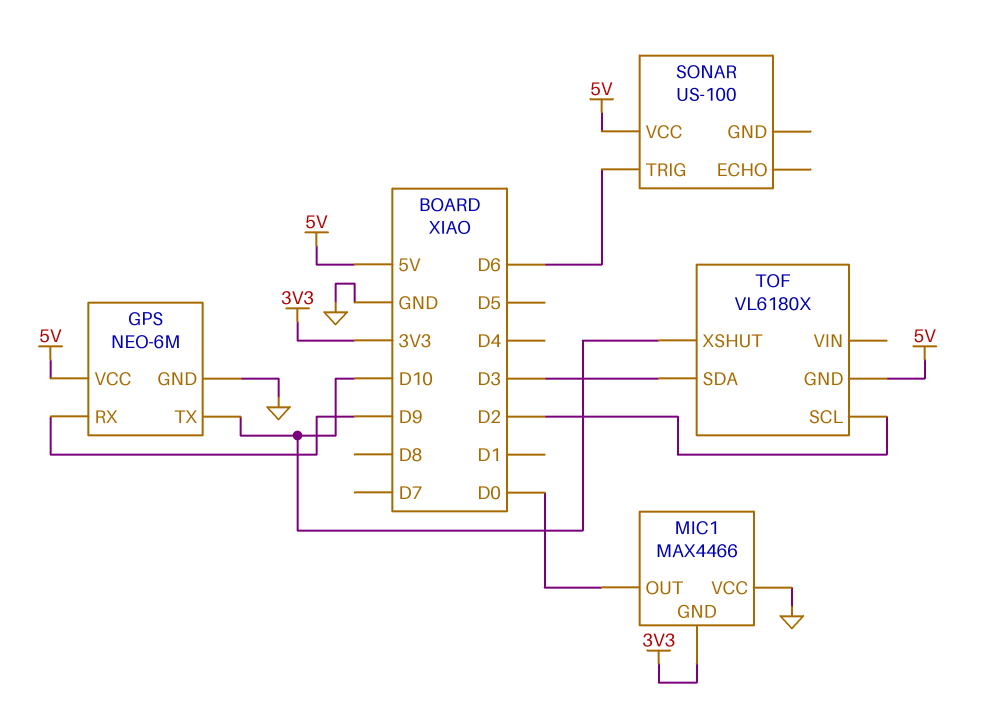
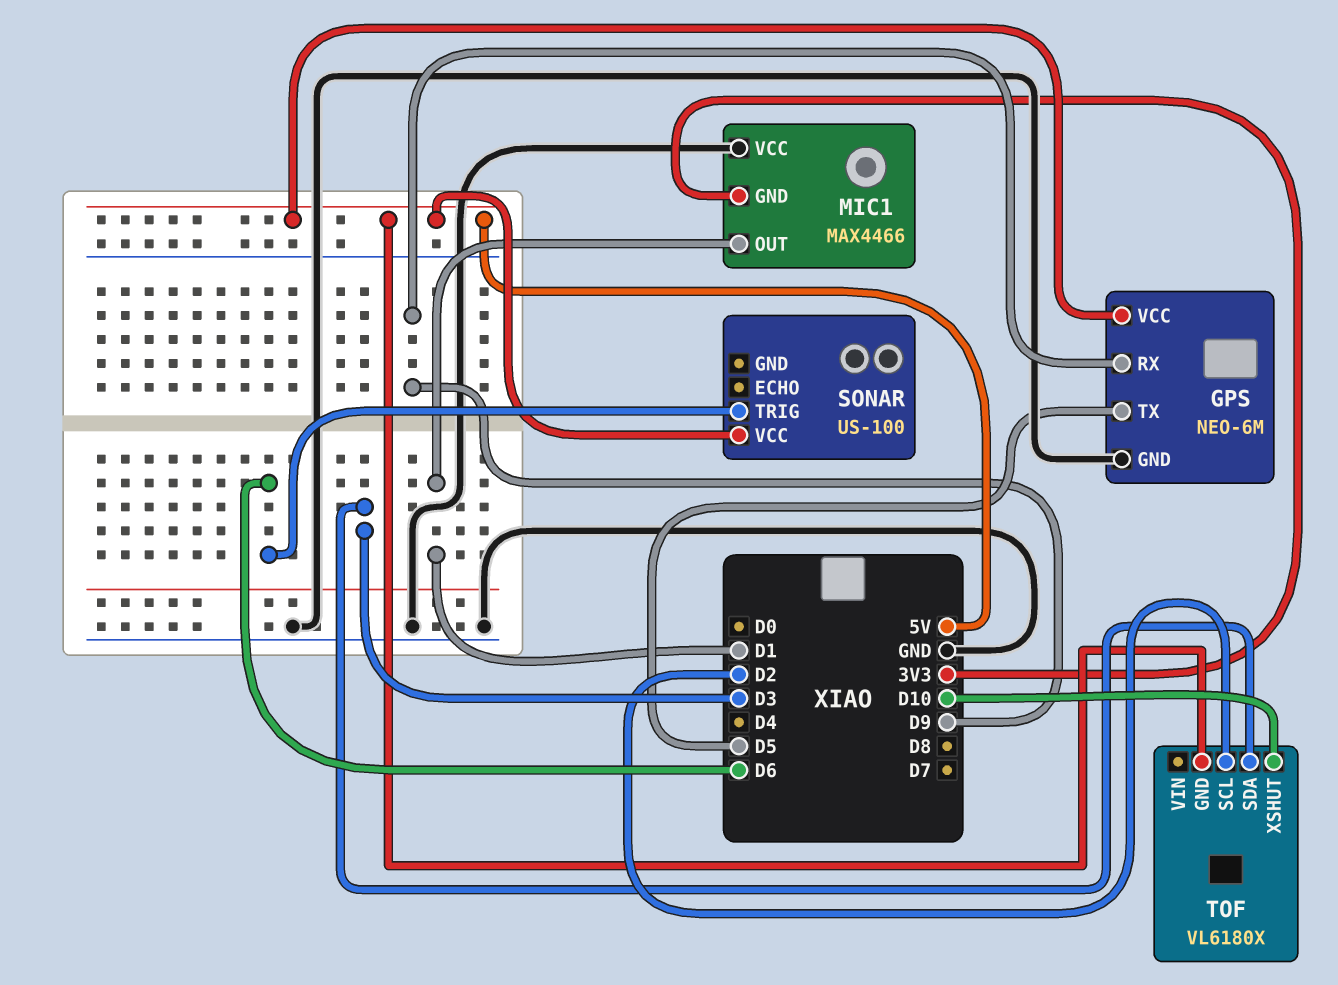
GPS pin TX: D10 -> D5
MIC1 pin OUT: D0 -> D1

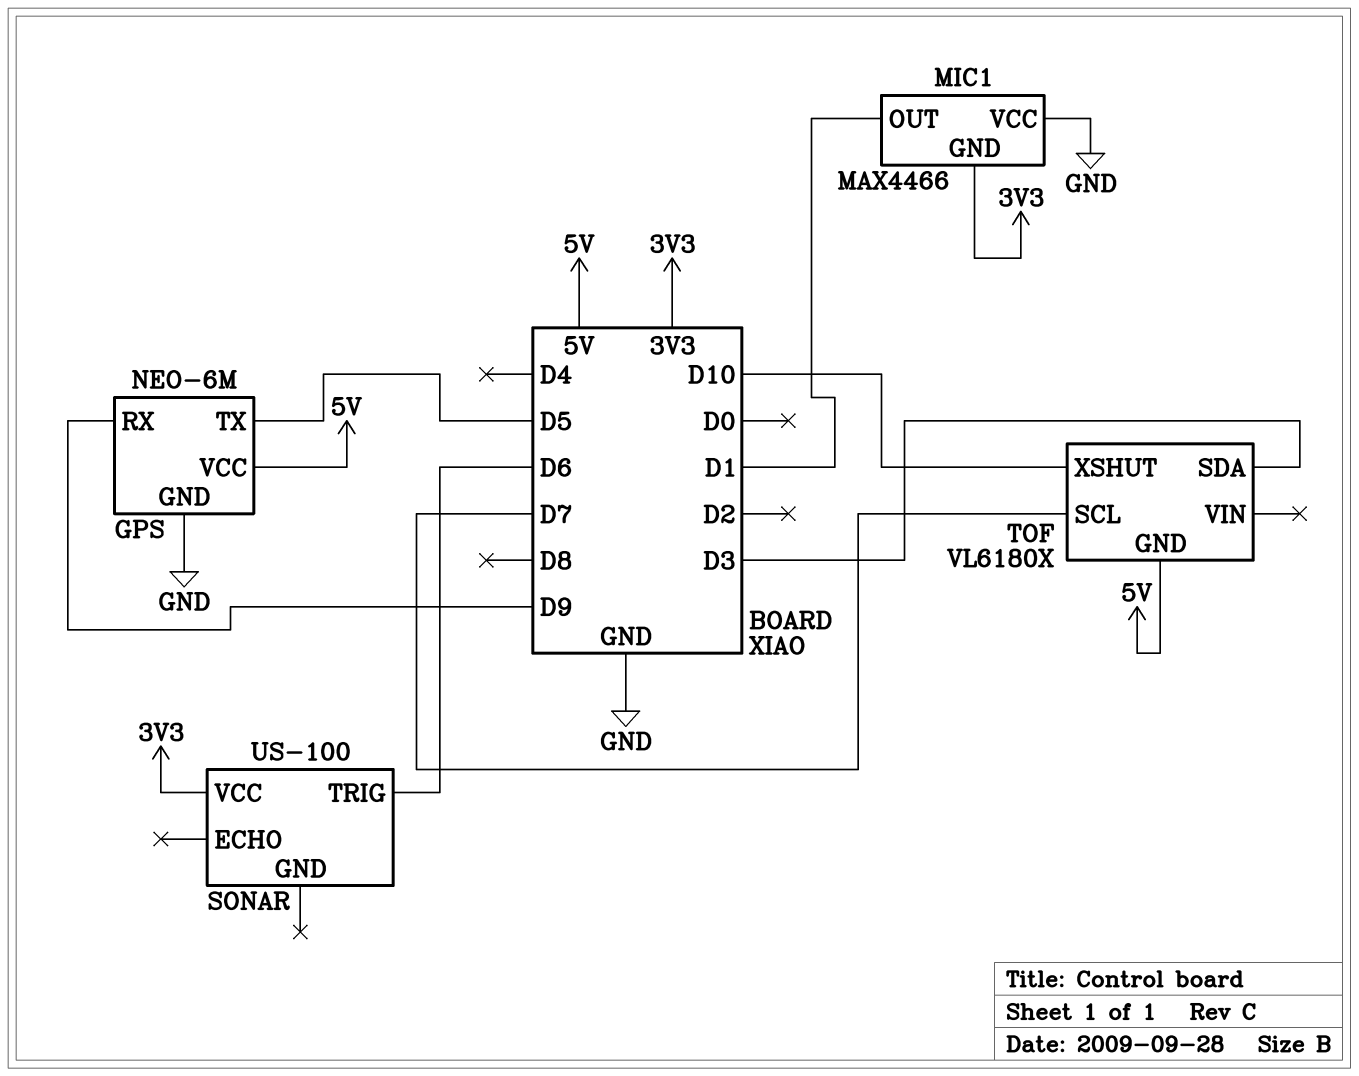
SONAR pin VCC: 5V -> 3V3
TOF pin SCL: D2 -> D7

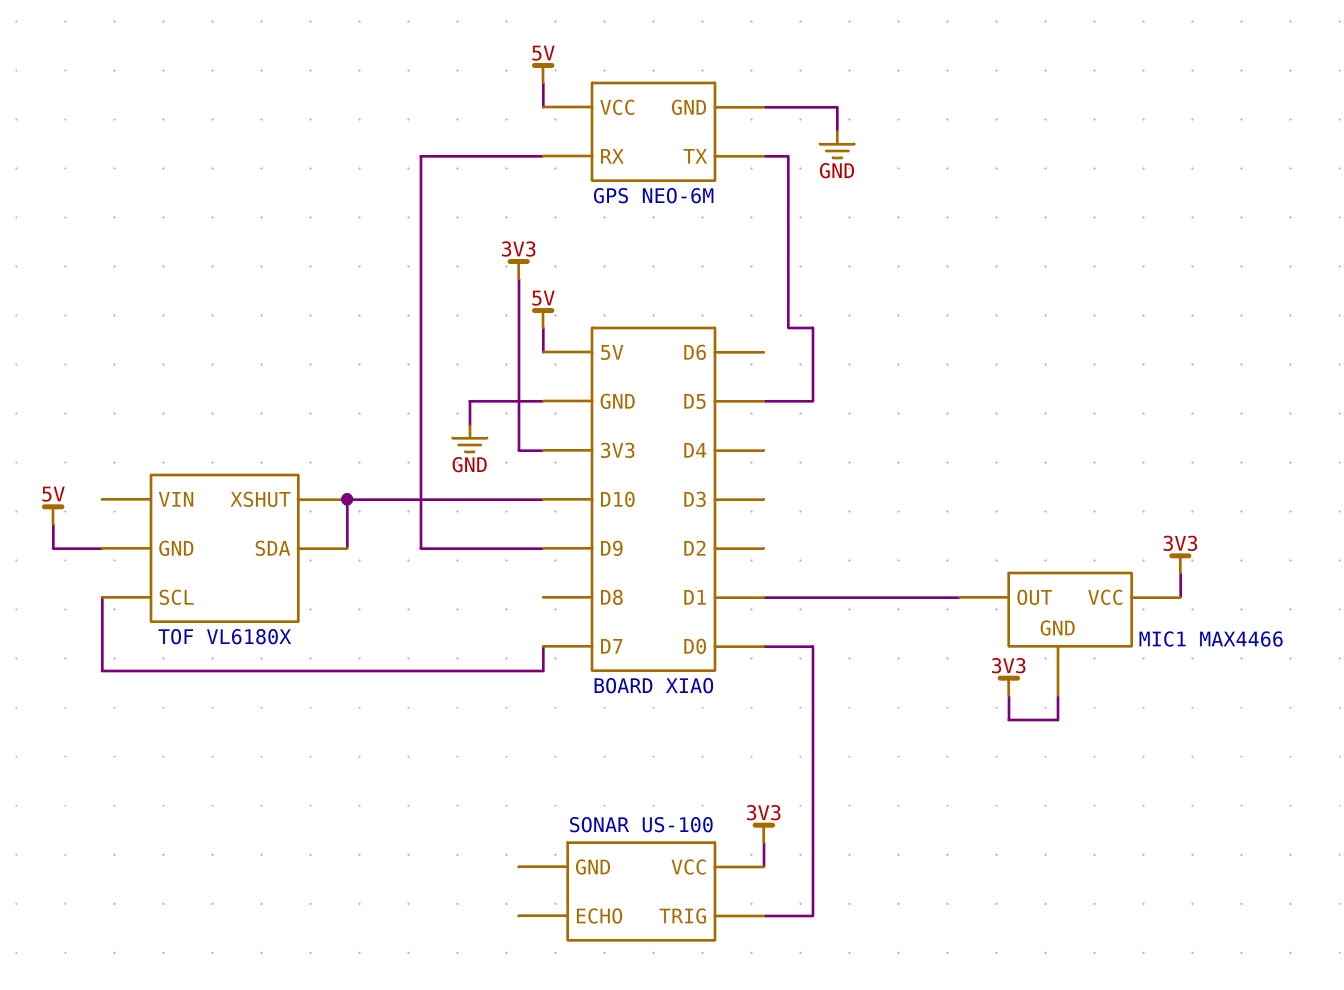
MIC1 pin VCC: GND -> 3V3
SONAR pin TRIG: D6 -> D0
TOF pin SDA: D3 -> D10

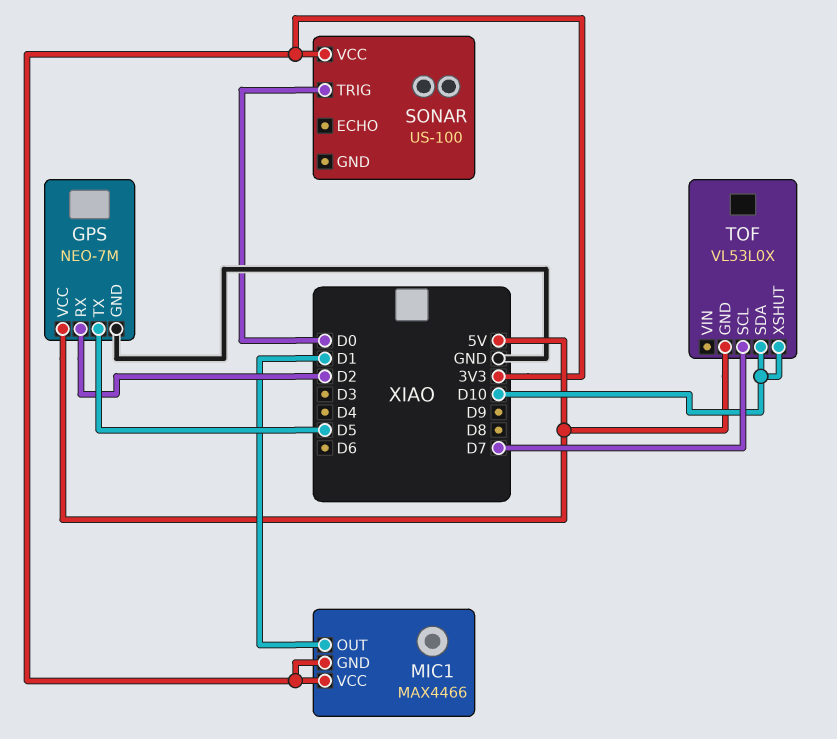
GPS: NEO-6M -> NEO-7M
GPS pin RX: D9 -> D2
TOF: VL6180X -> VL53L0X

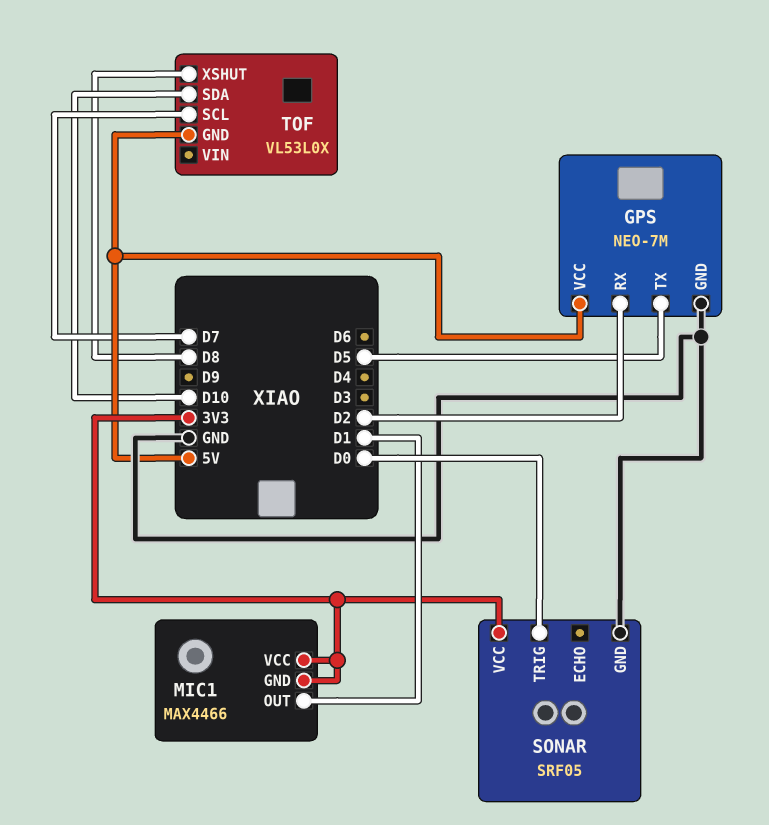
SONAR: US-100 -> SRF05
SONAR pin GND: none -> GND
TOF pin XSHUT: D10 -> D8

